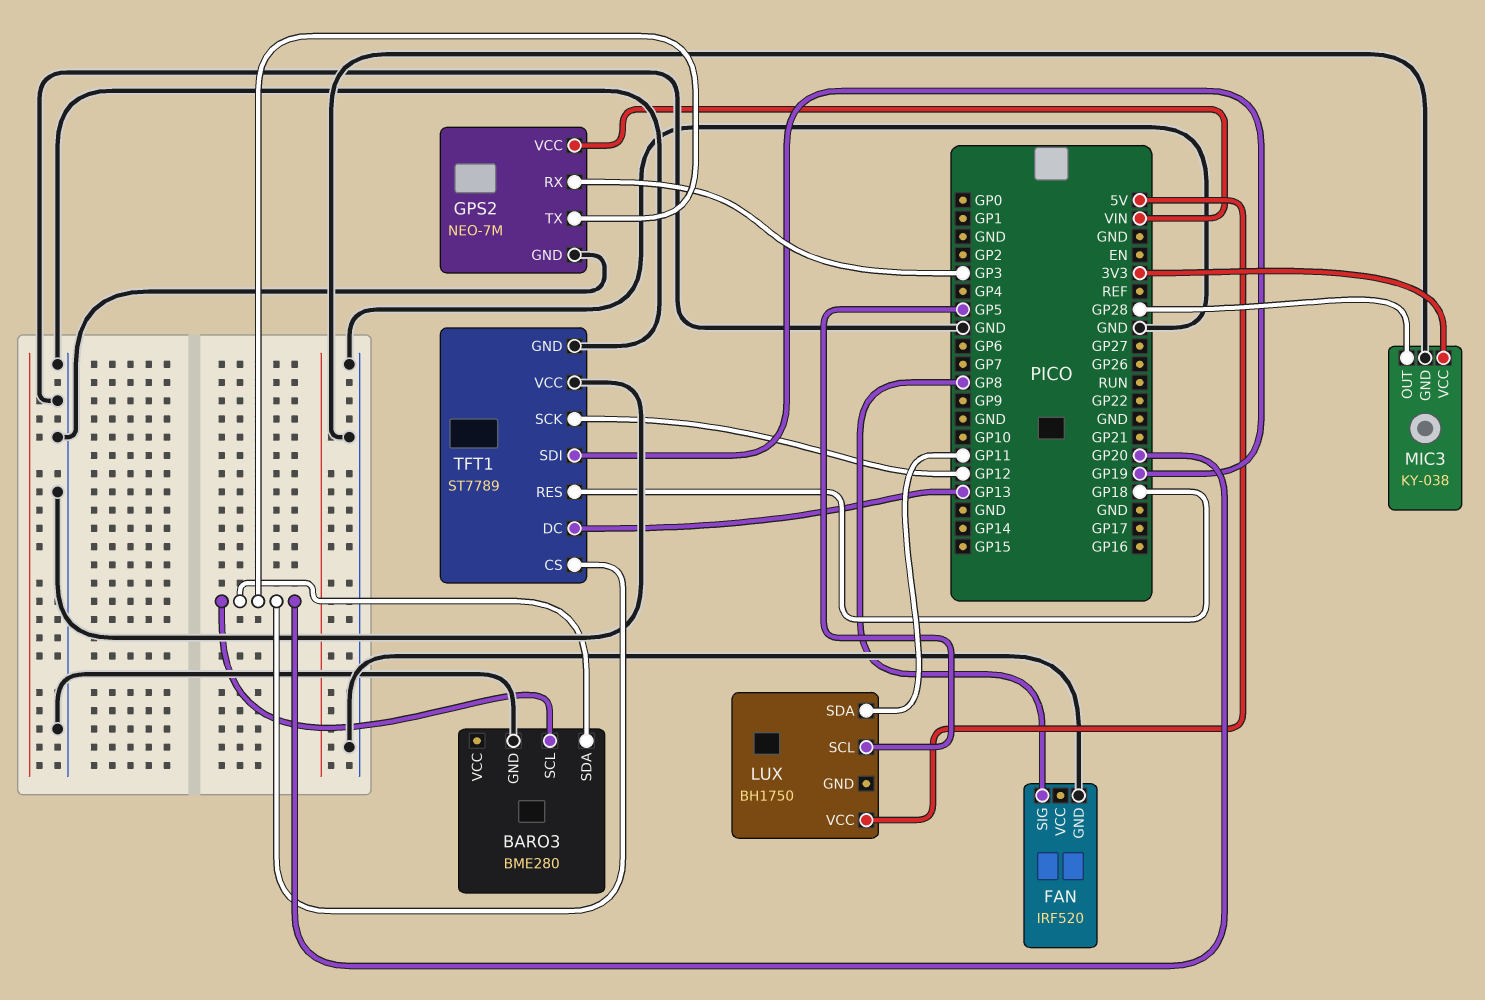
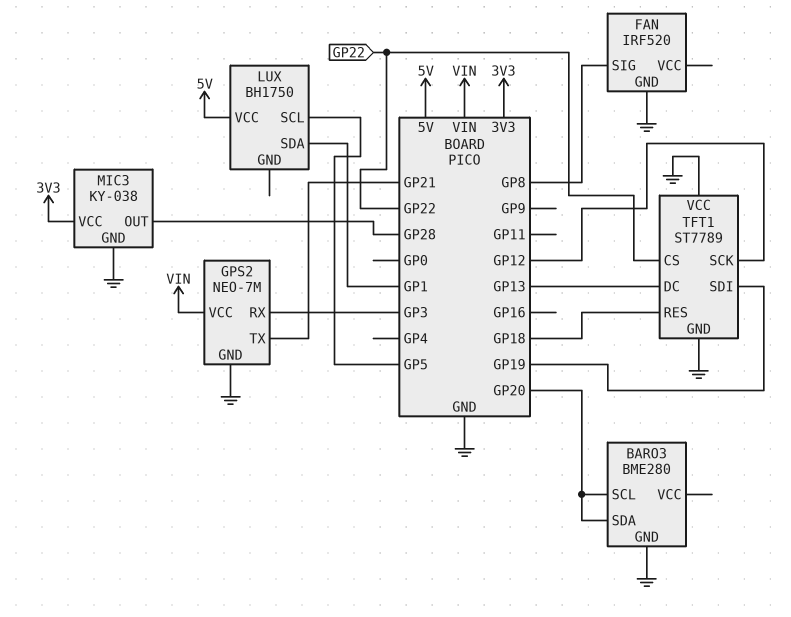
GPS2 pin TX: GP20 -> GP21
LUX pin SDA: GP11 -> GP1
TFT1 pin CS: GP20 -> GP22

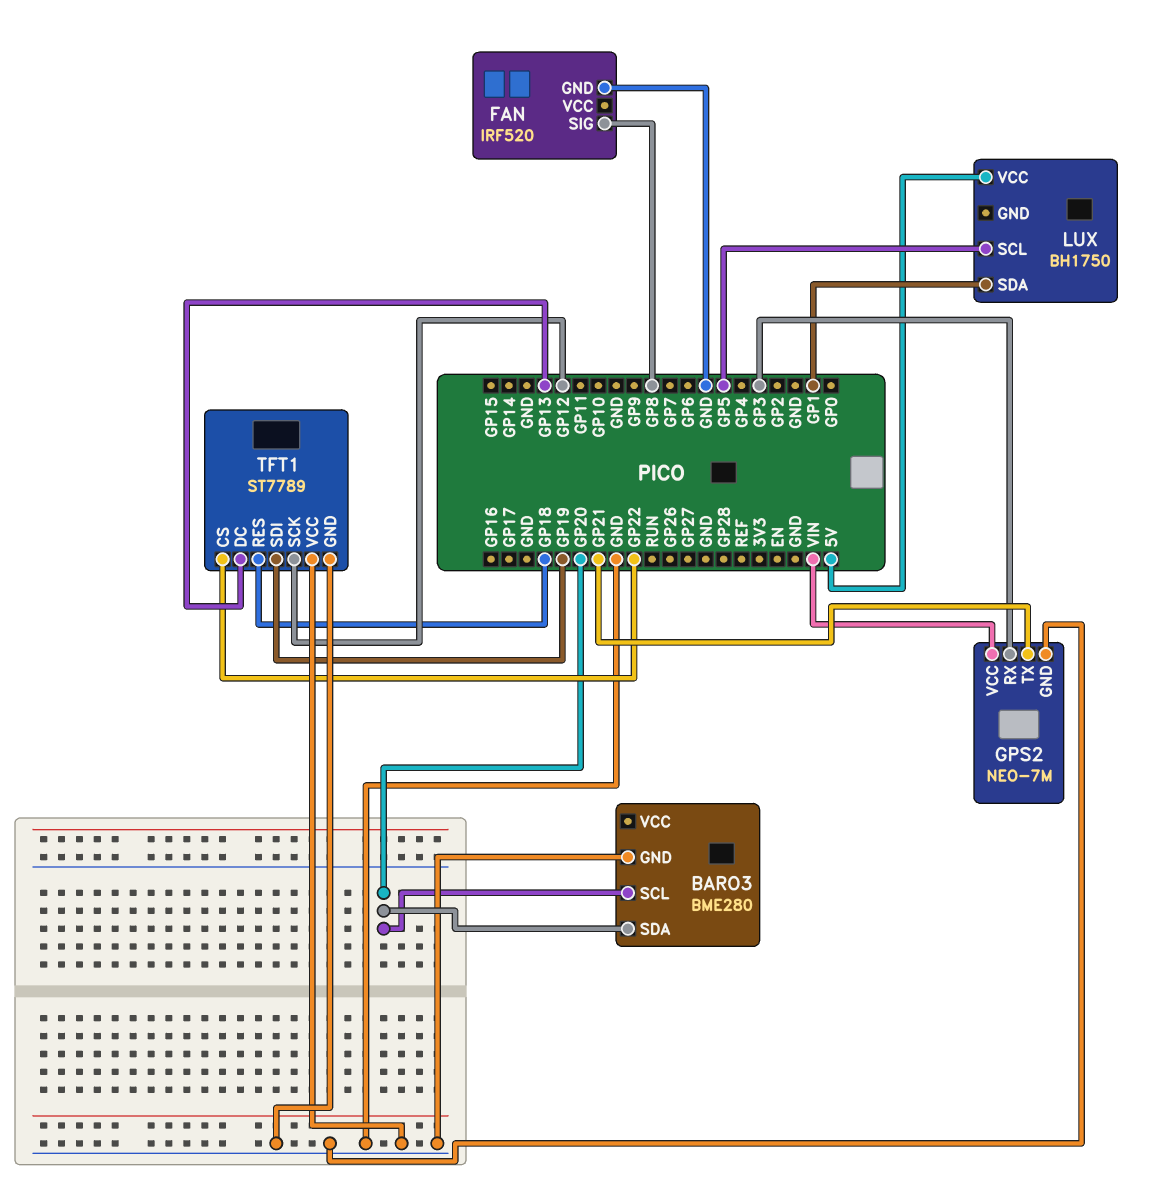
MIC3: KY-038 -> none
MIC3 pin GND: GND -> none
MIC3 pin OUT: GP28 -> none
MIC3 pin VCC: 3V3 -> none

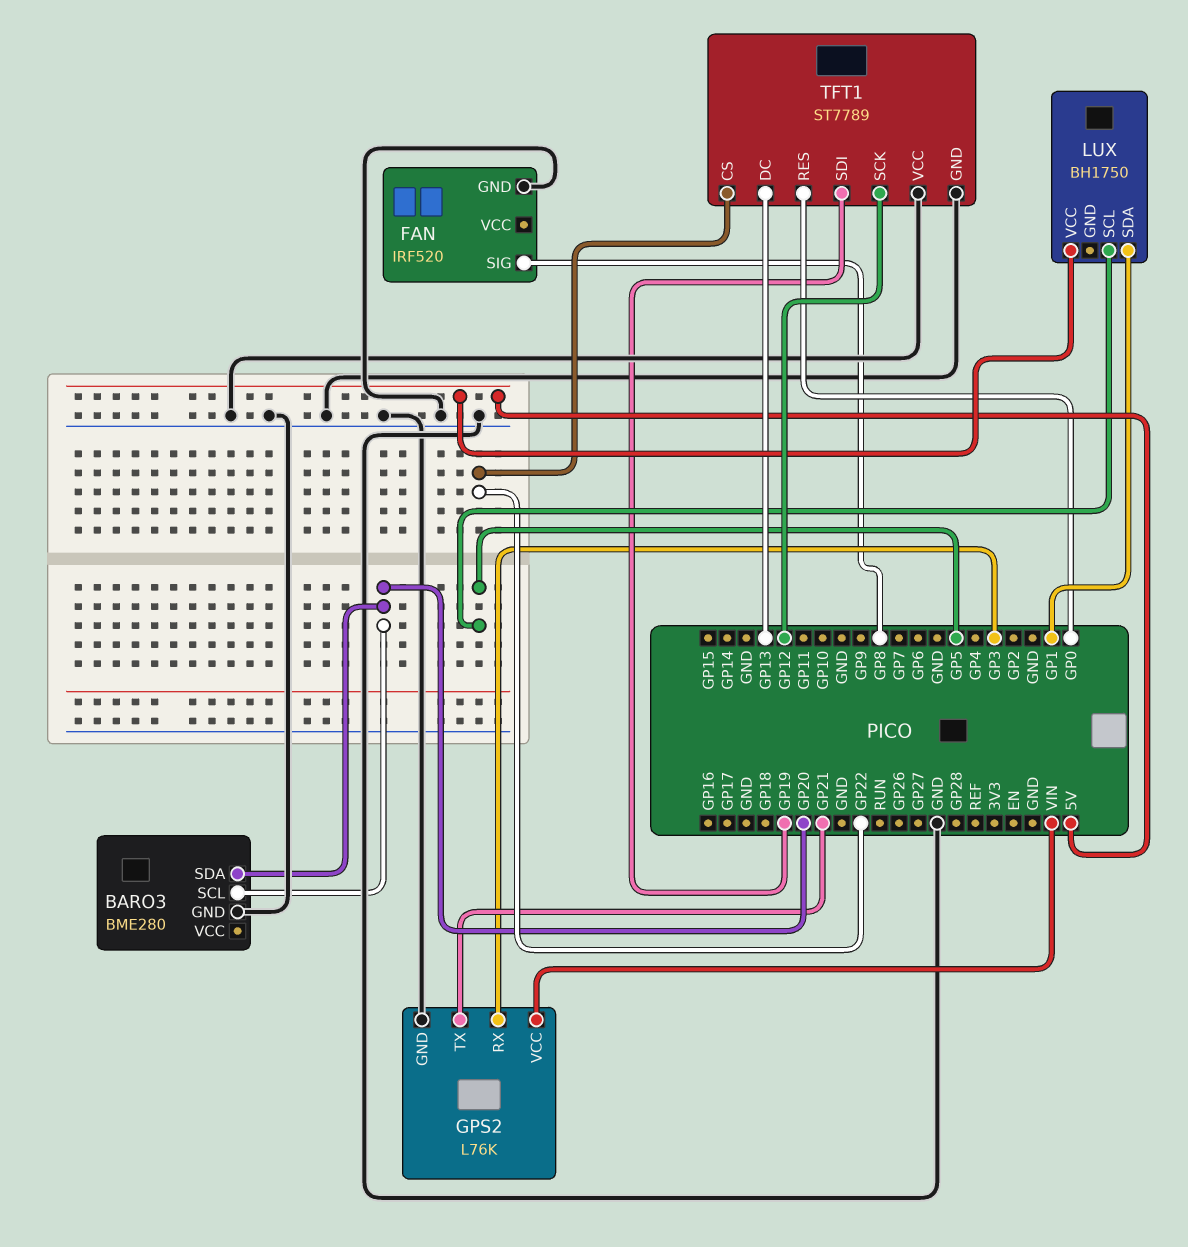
GPS2: NEO-7M -> L76K
TFT1 pin RES: GP18 -> GP0

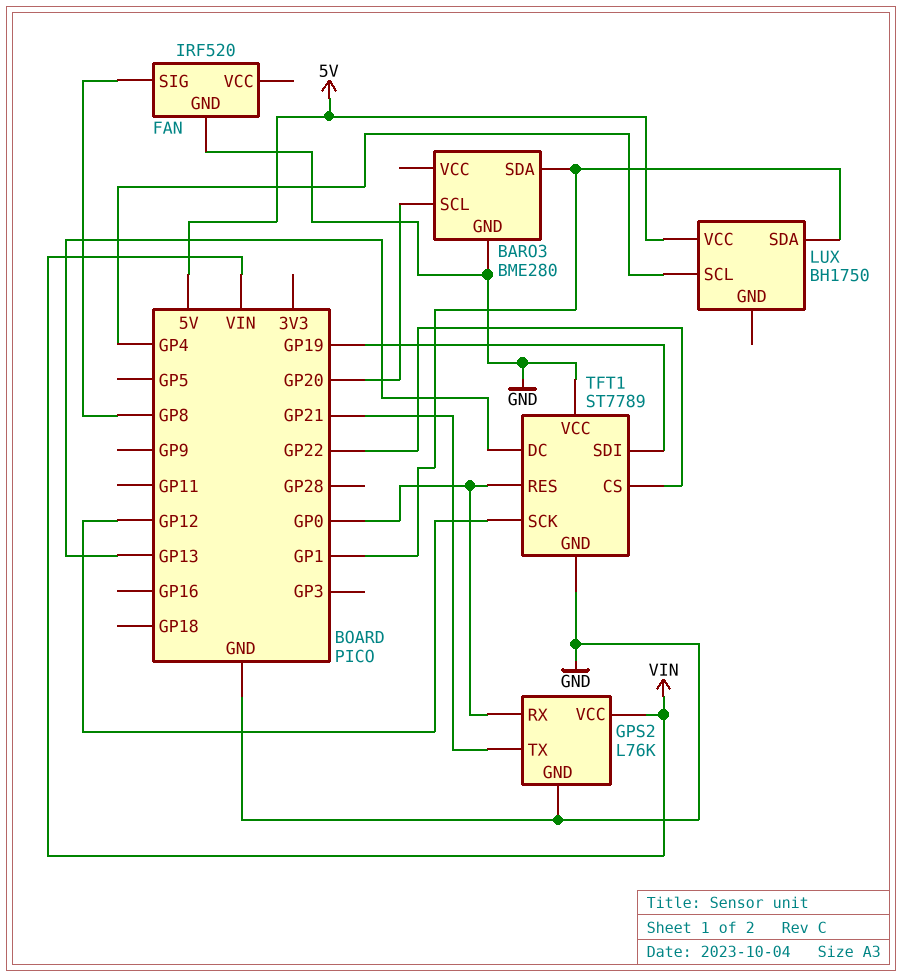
BARO3 pin SDA: GP20 -> GP1
GPS2 pin RX: GP3 -> GP0
LUX pin SCL: GP5 -> GP4

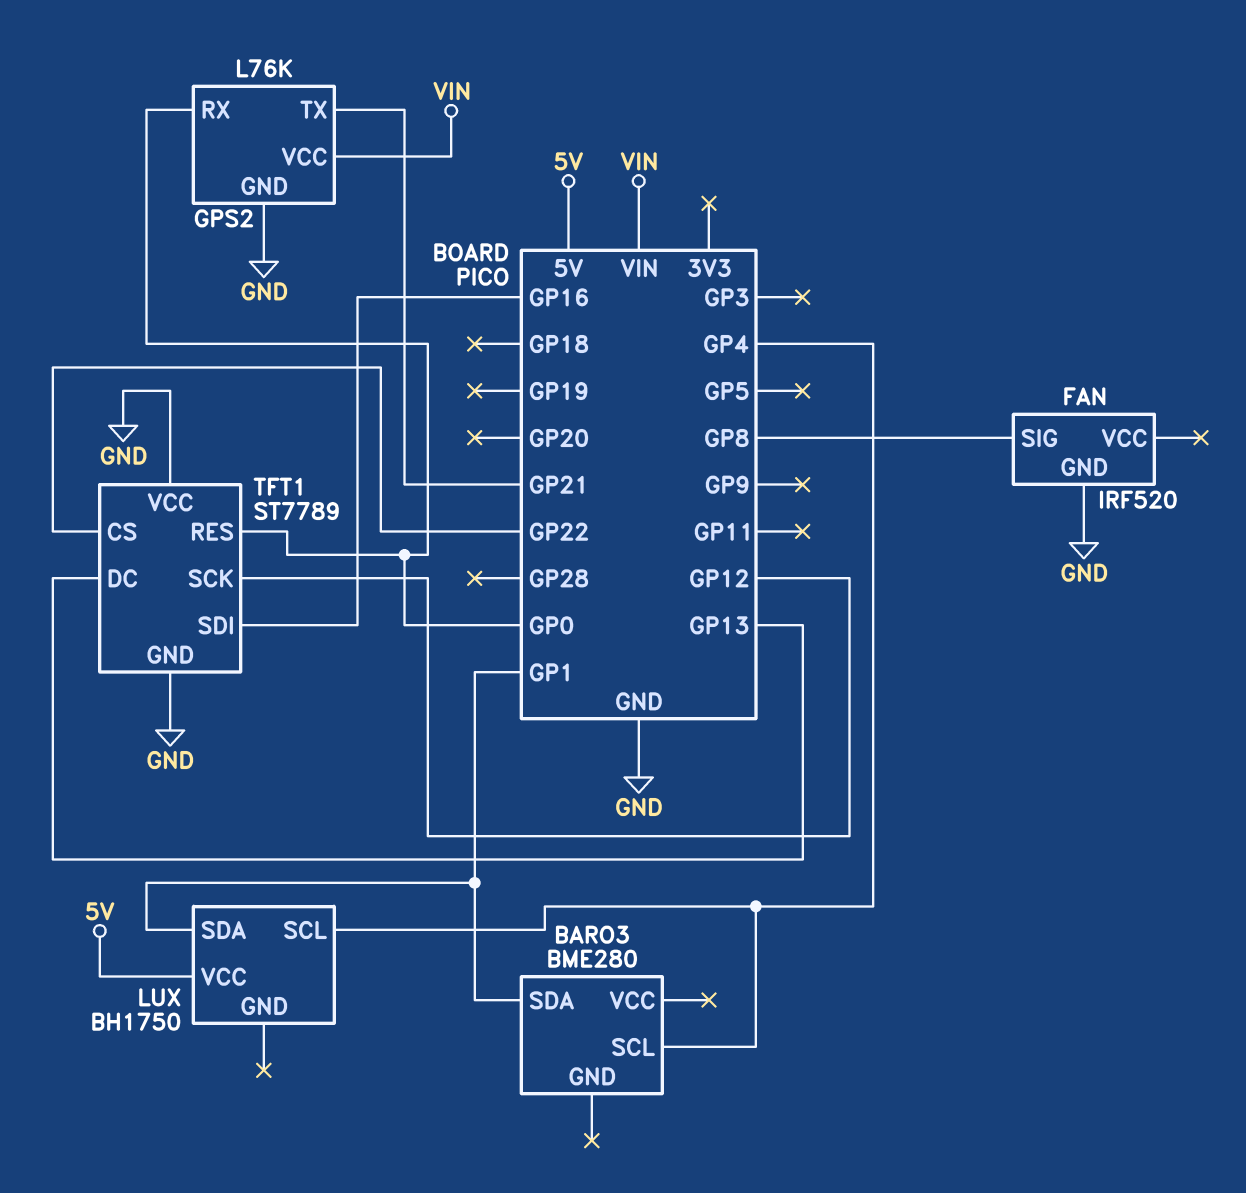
BARO3 pin GND: GND -> none
BARO3 pin SCL: GP20 -> GP4
TFT1 pin SDI: GP19 -> GP16

